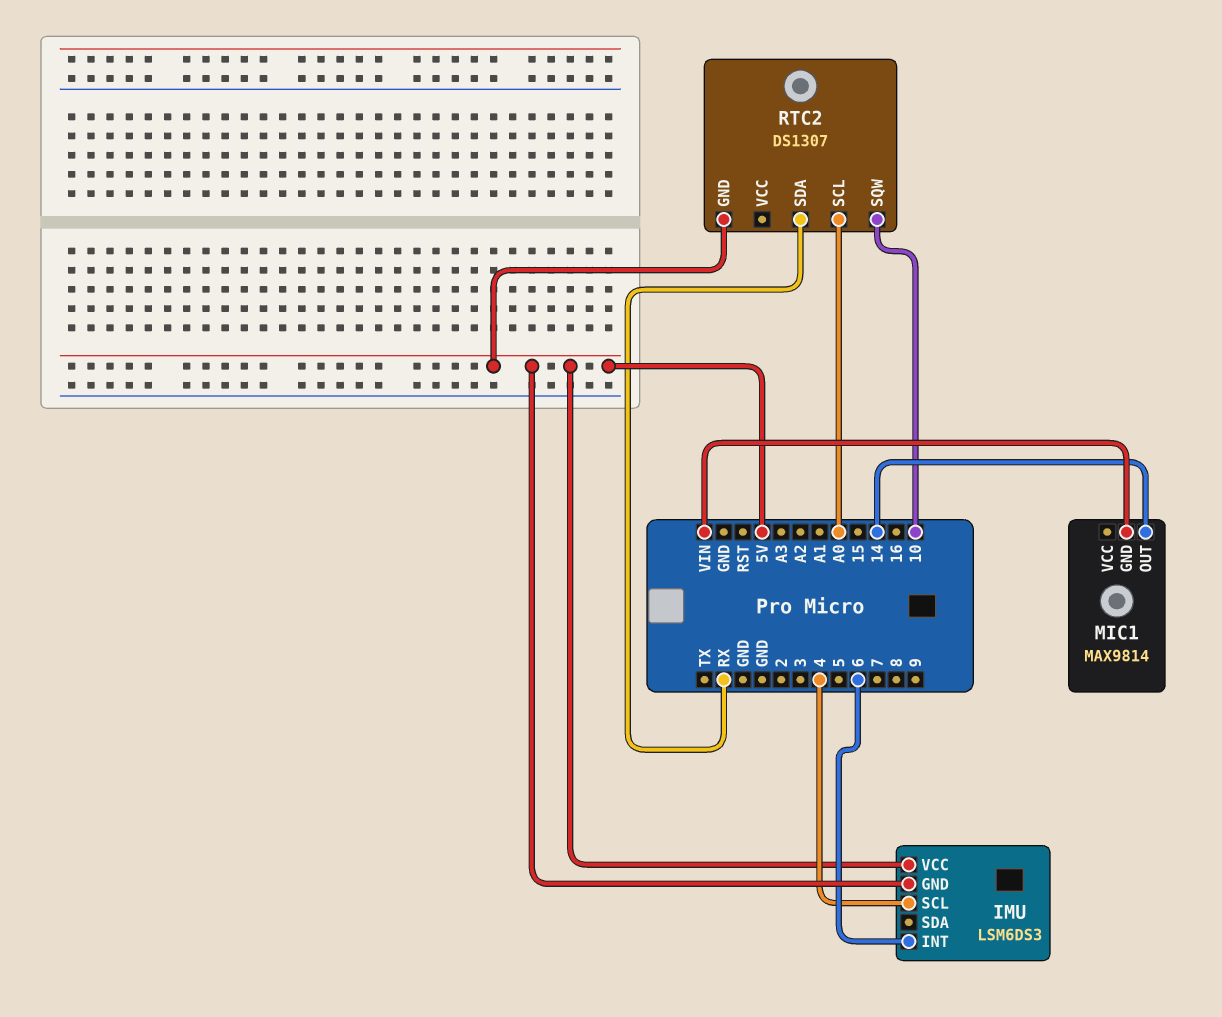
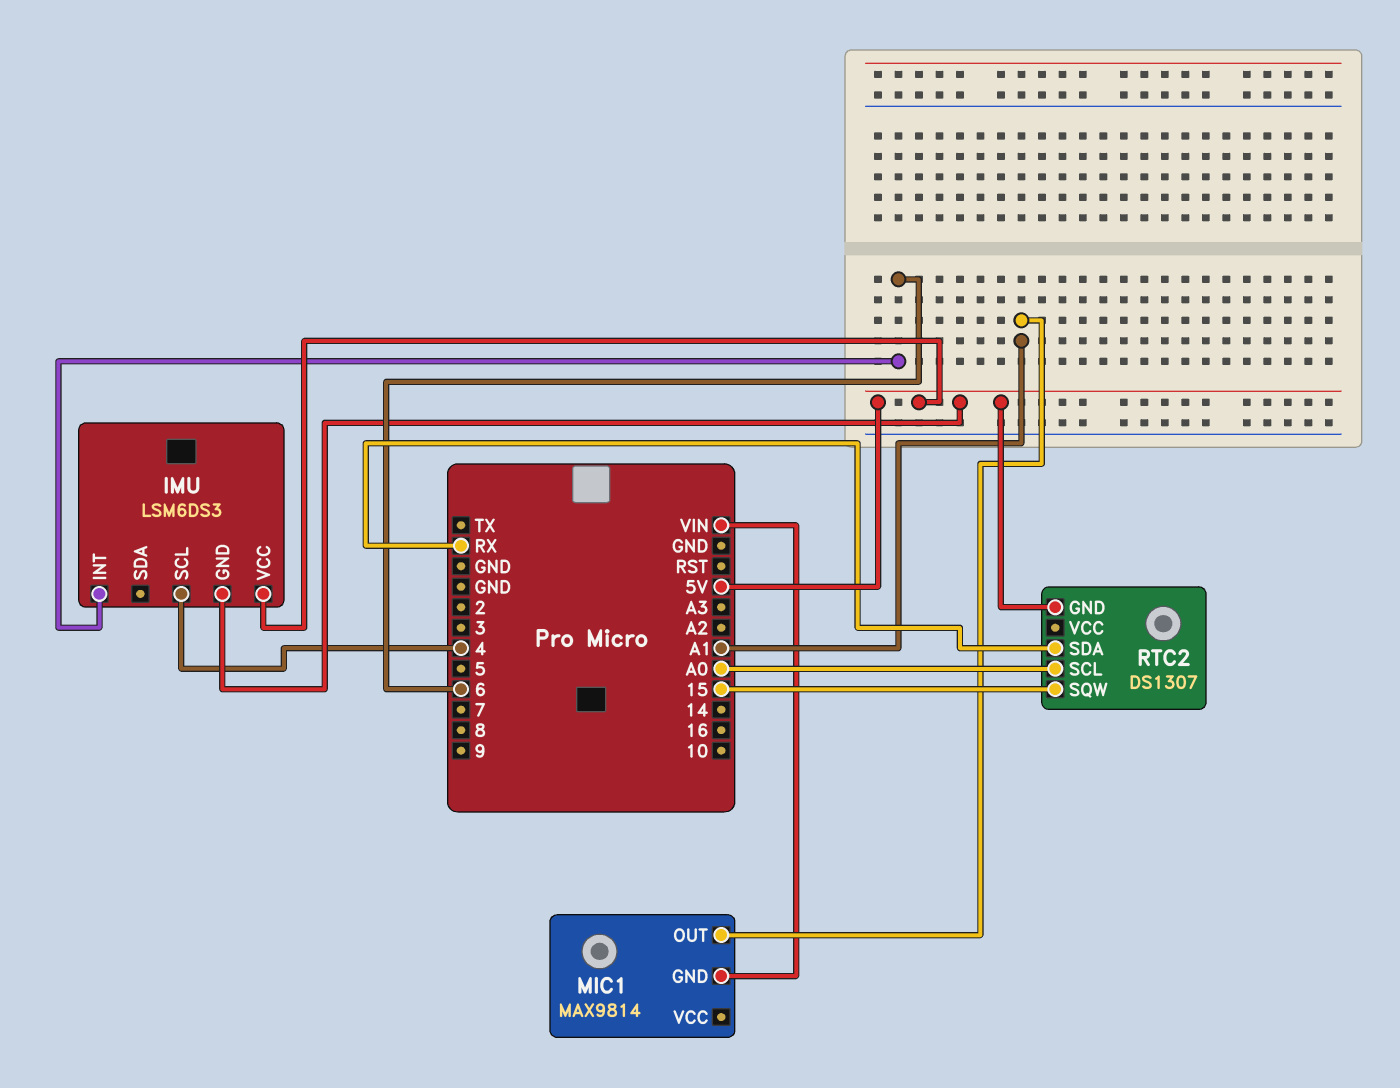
MIC1 pin OUT: 14 -> A1
RTC2 pin SQW: 10 -> 15

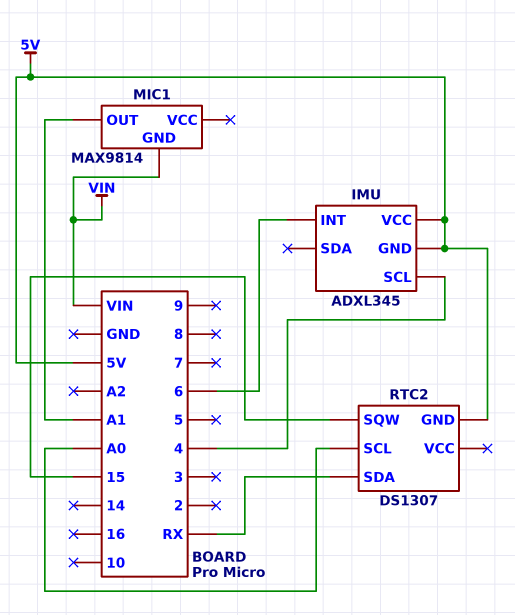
IMU: LSM6DS3 -> ADXL345

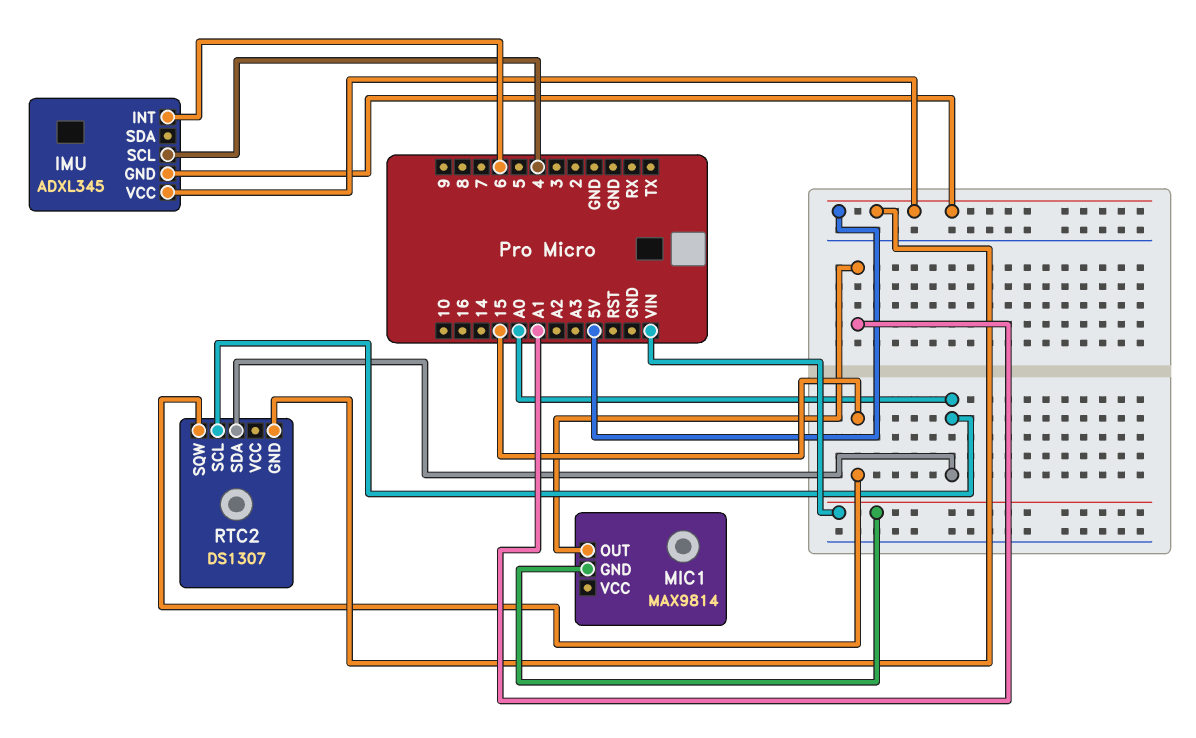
RTC2 pin SDA: RX -> A0

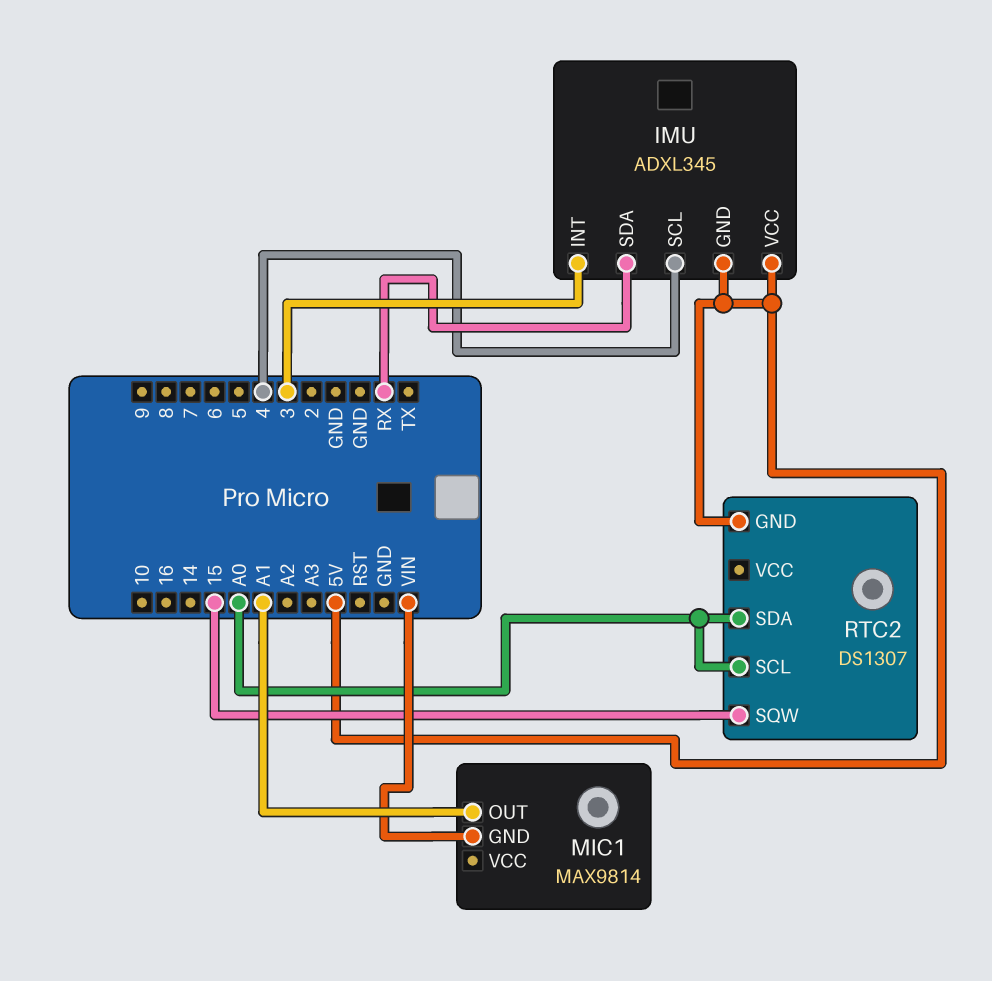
IMU pin INT: 6 -> 3
IMU pin SDA: none -> RX

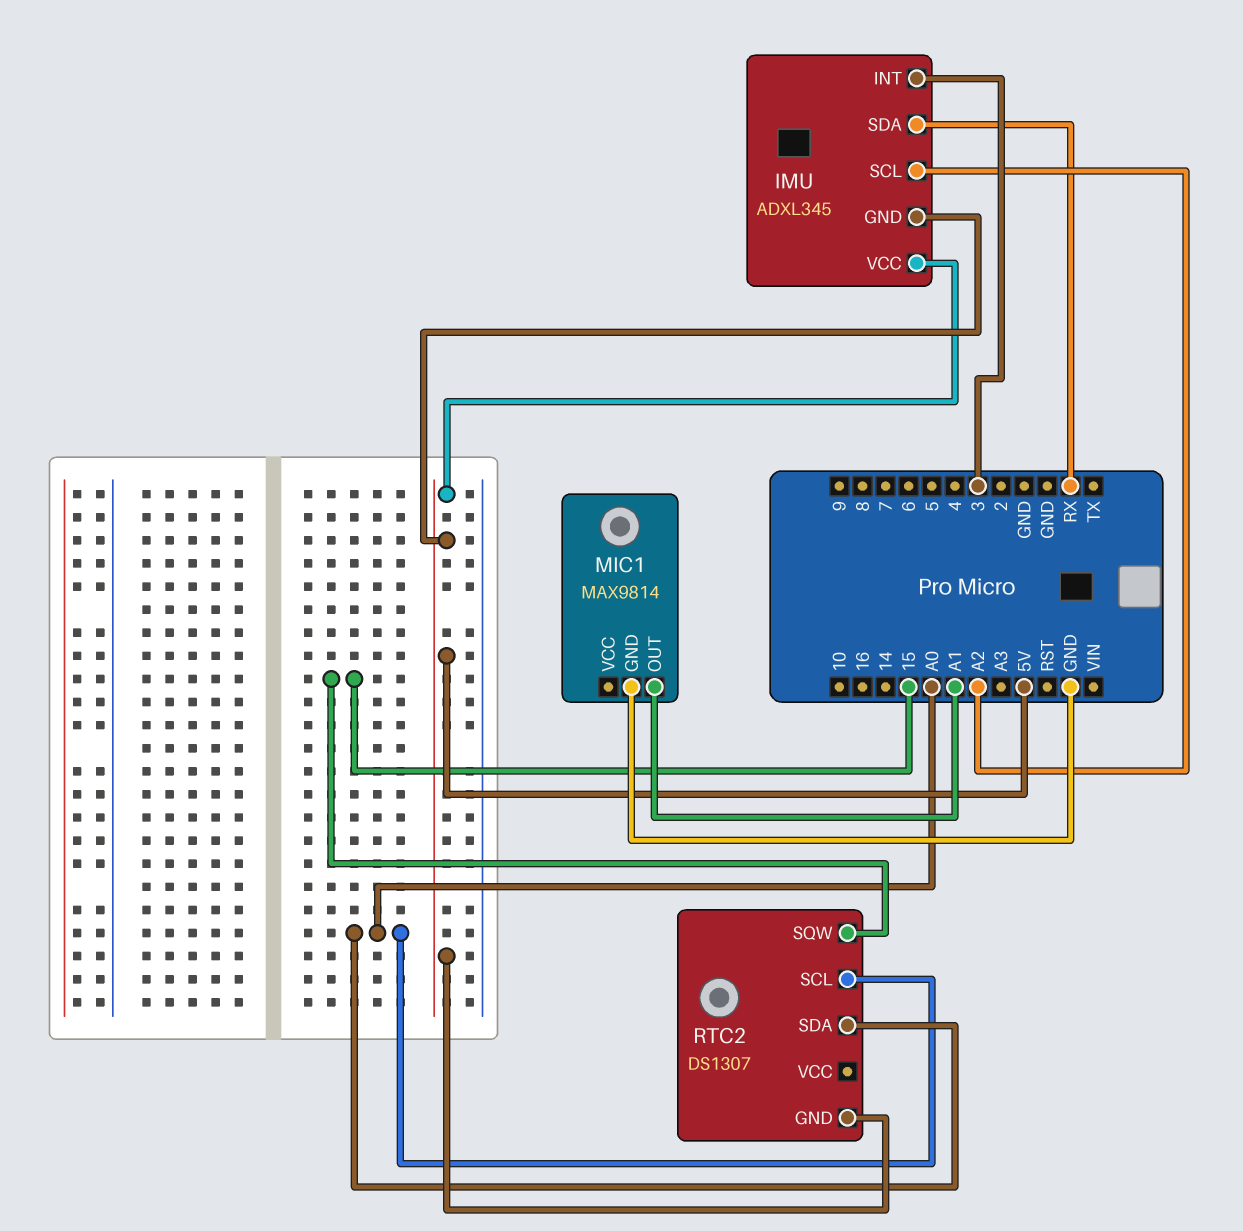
IMU pin SCL: 4 -> A2
MIC1 pin GND: VIN -> GND

